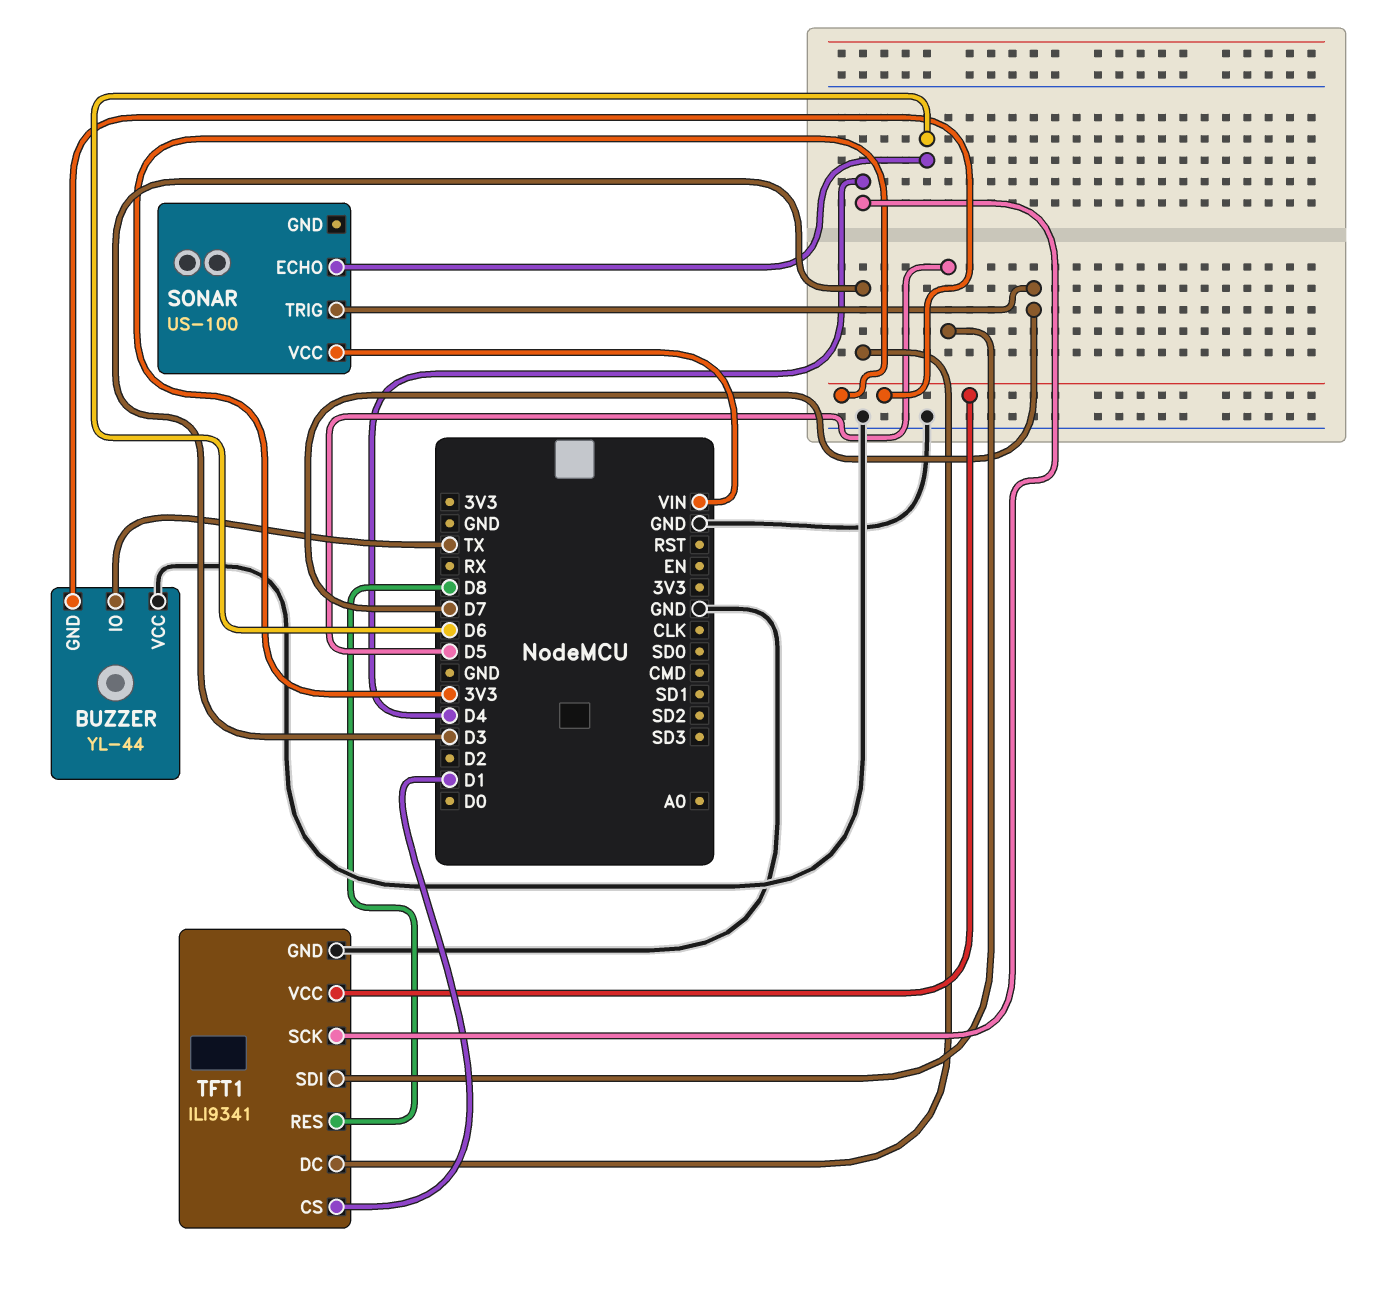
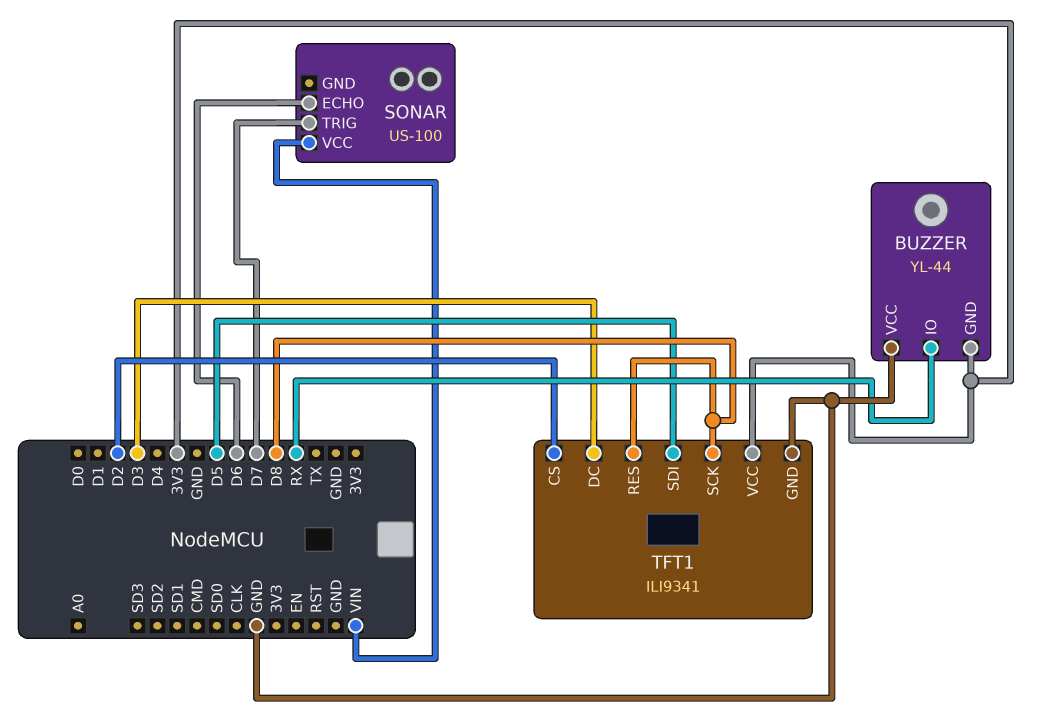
BUZZER pin IO: TX -> RX
TFT1 pin CS: D1 -> D2
TFT1 pin SCK: D4 -> D8

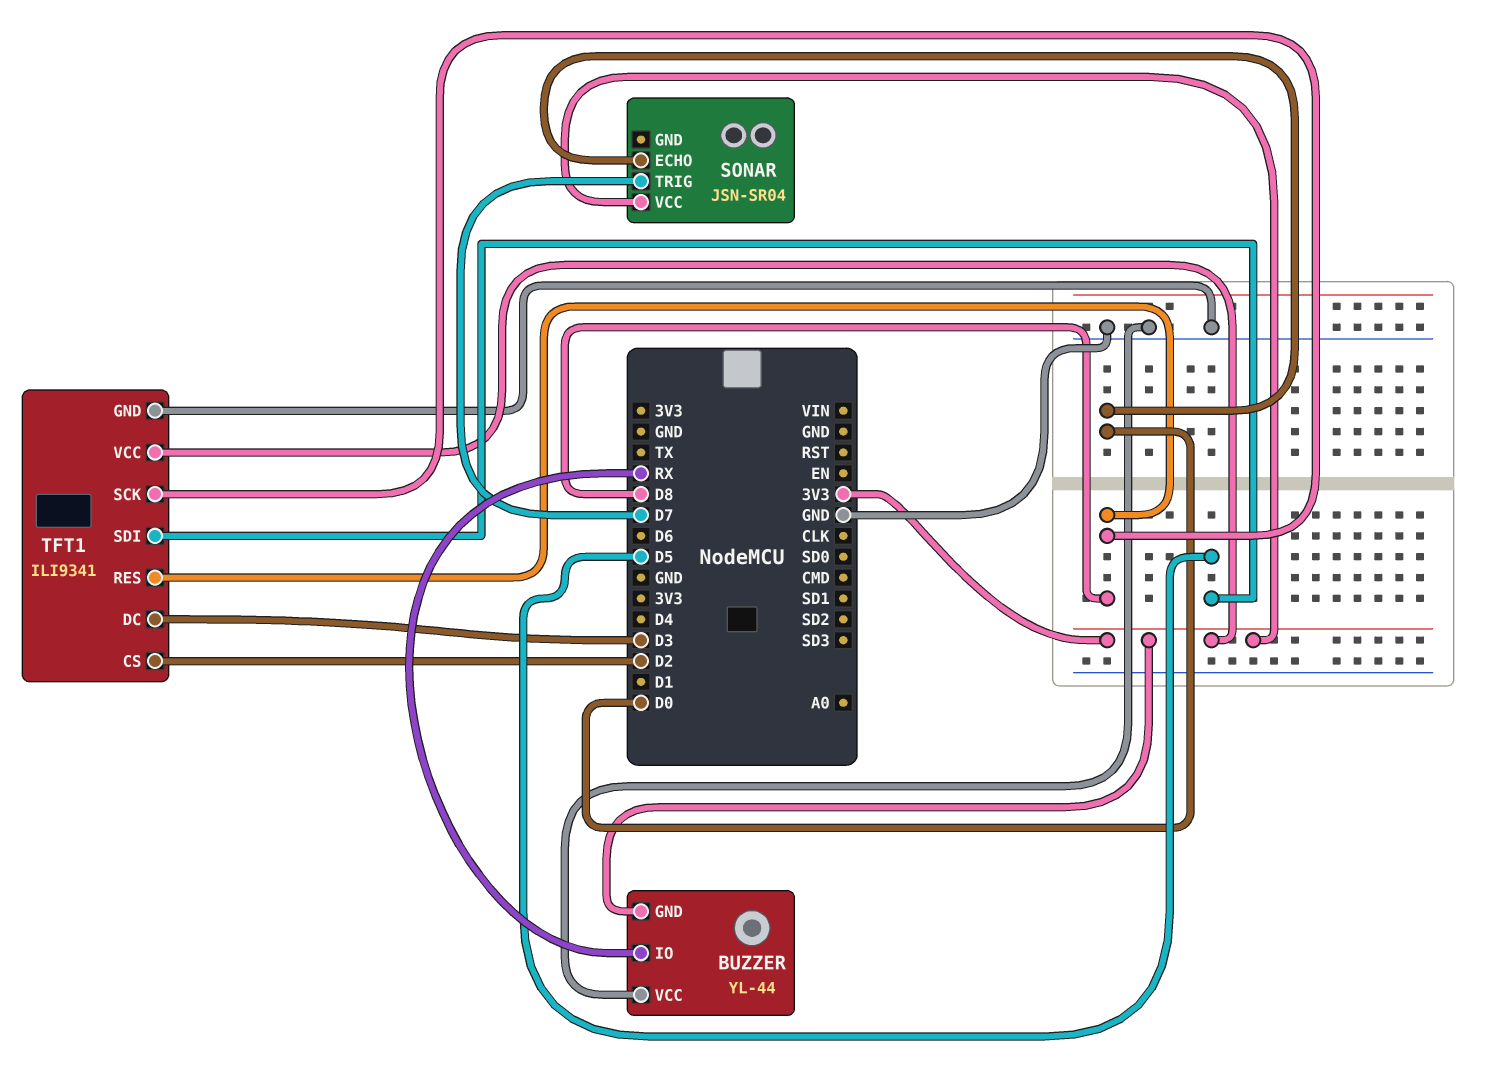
SONAR: US-100 -> JSN-SR04
SONAR pin ECHO: D6 -> D0
SONAR pin VCC: VIN -> 3V3

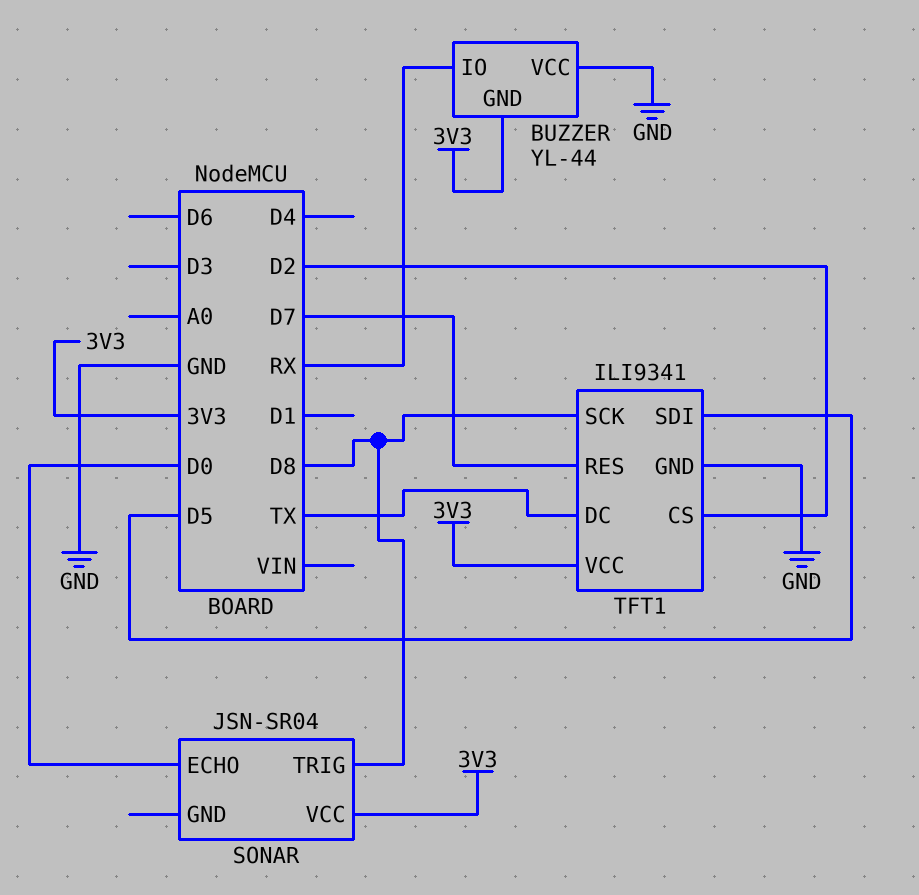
SONAR pin TRIG: D7 -> D8
TFT1 pin DC: D3 -> TX
TFT1 pin RES: D8 -> D7

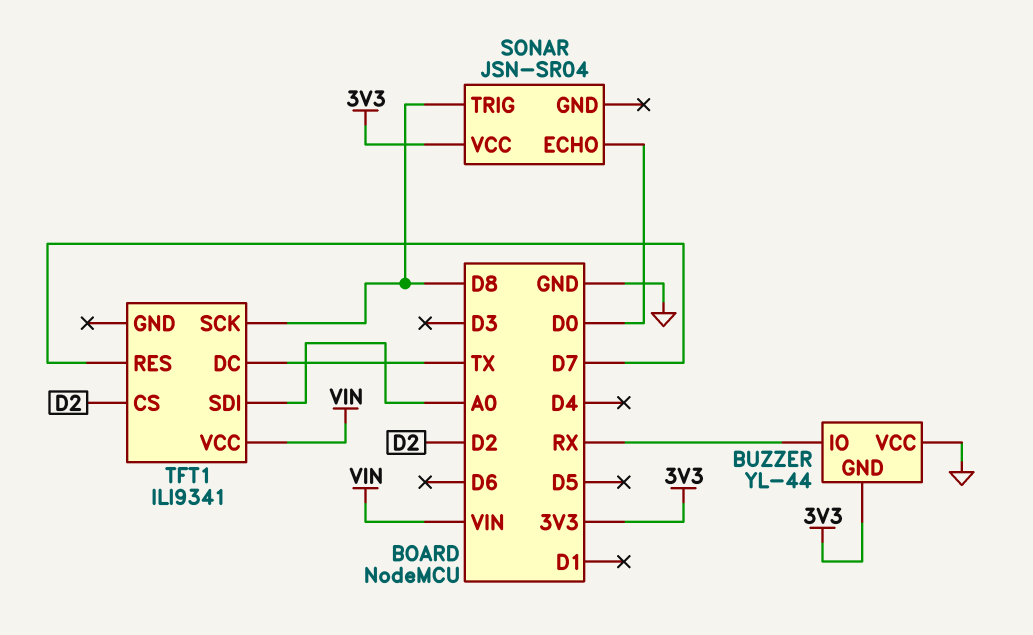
TFT1 pin GND: GND -> none
TFT1 pin SDI: D5 -> A0
TFT1 pin VCC: 3V3 -> VIN

